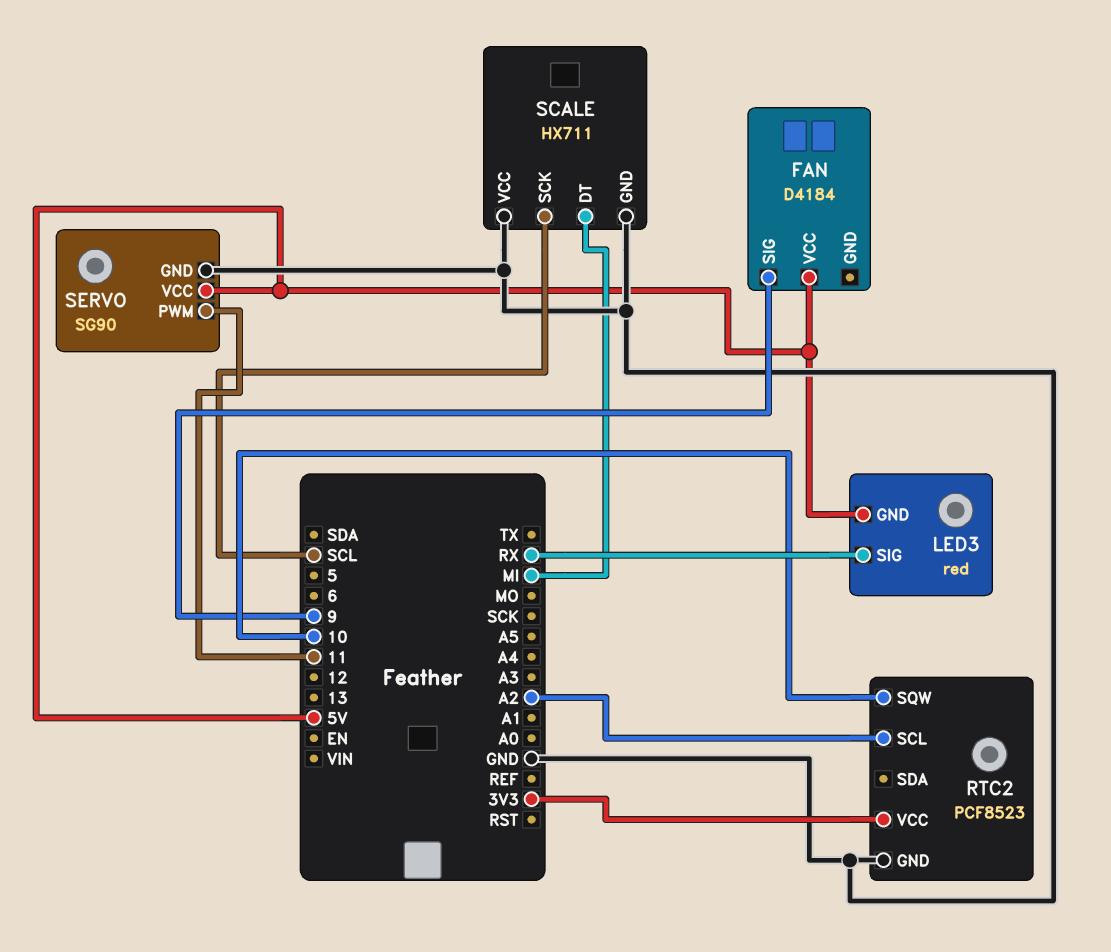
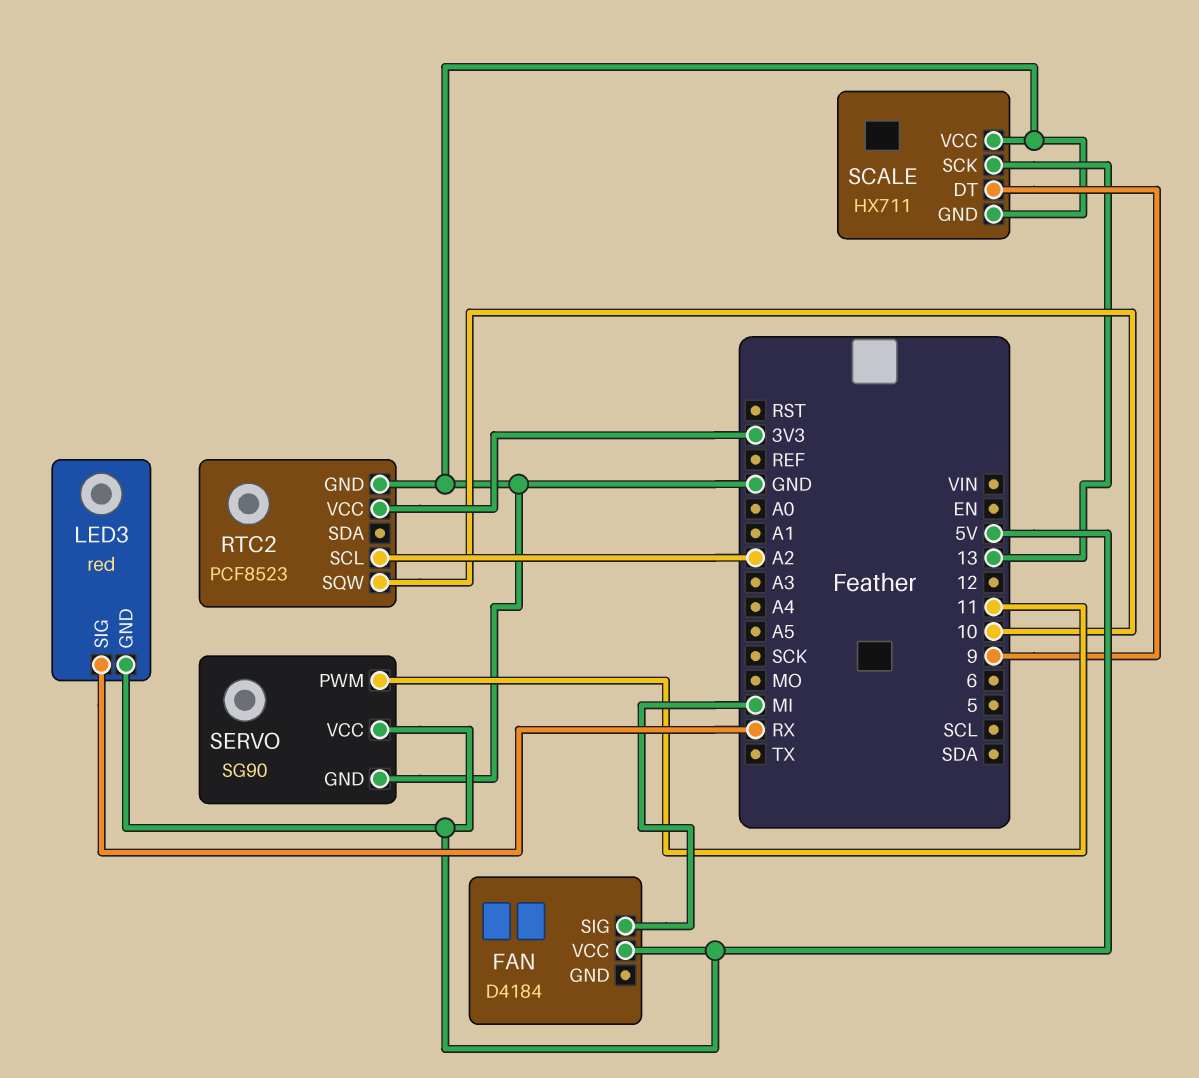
FAN pin SIG: 9 -> MI
SCALE pin DT: MI -> 9
SCALE pin SCK: SCL -> 13

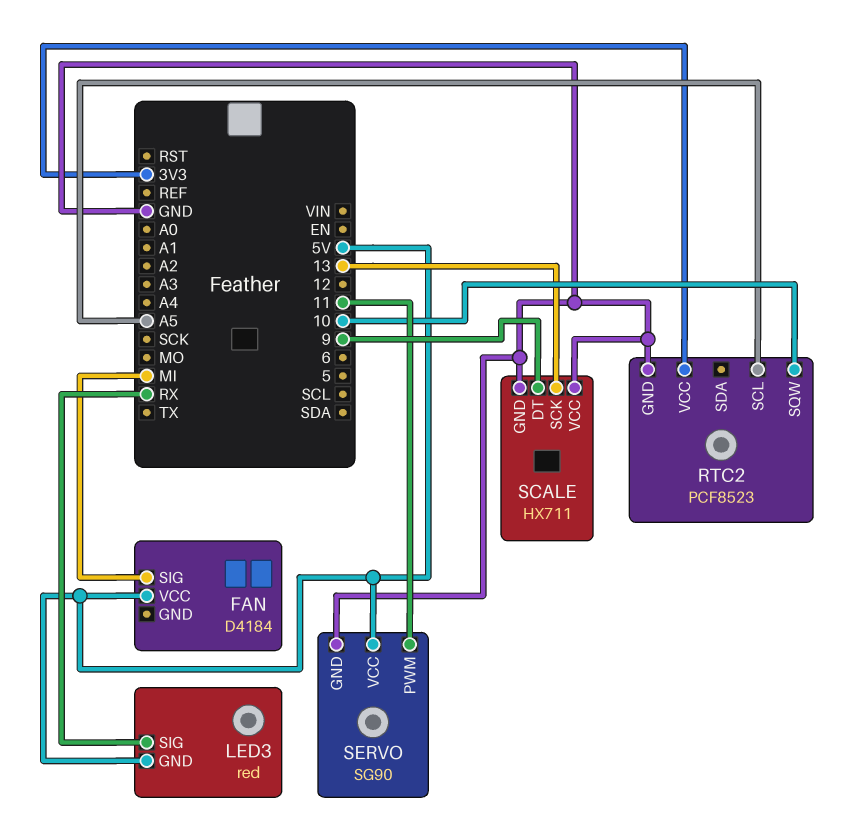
RTC2 pin SCL: A2 -> A5

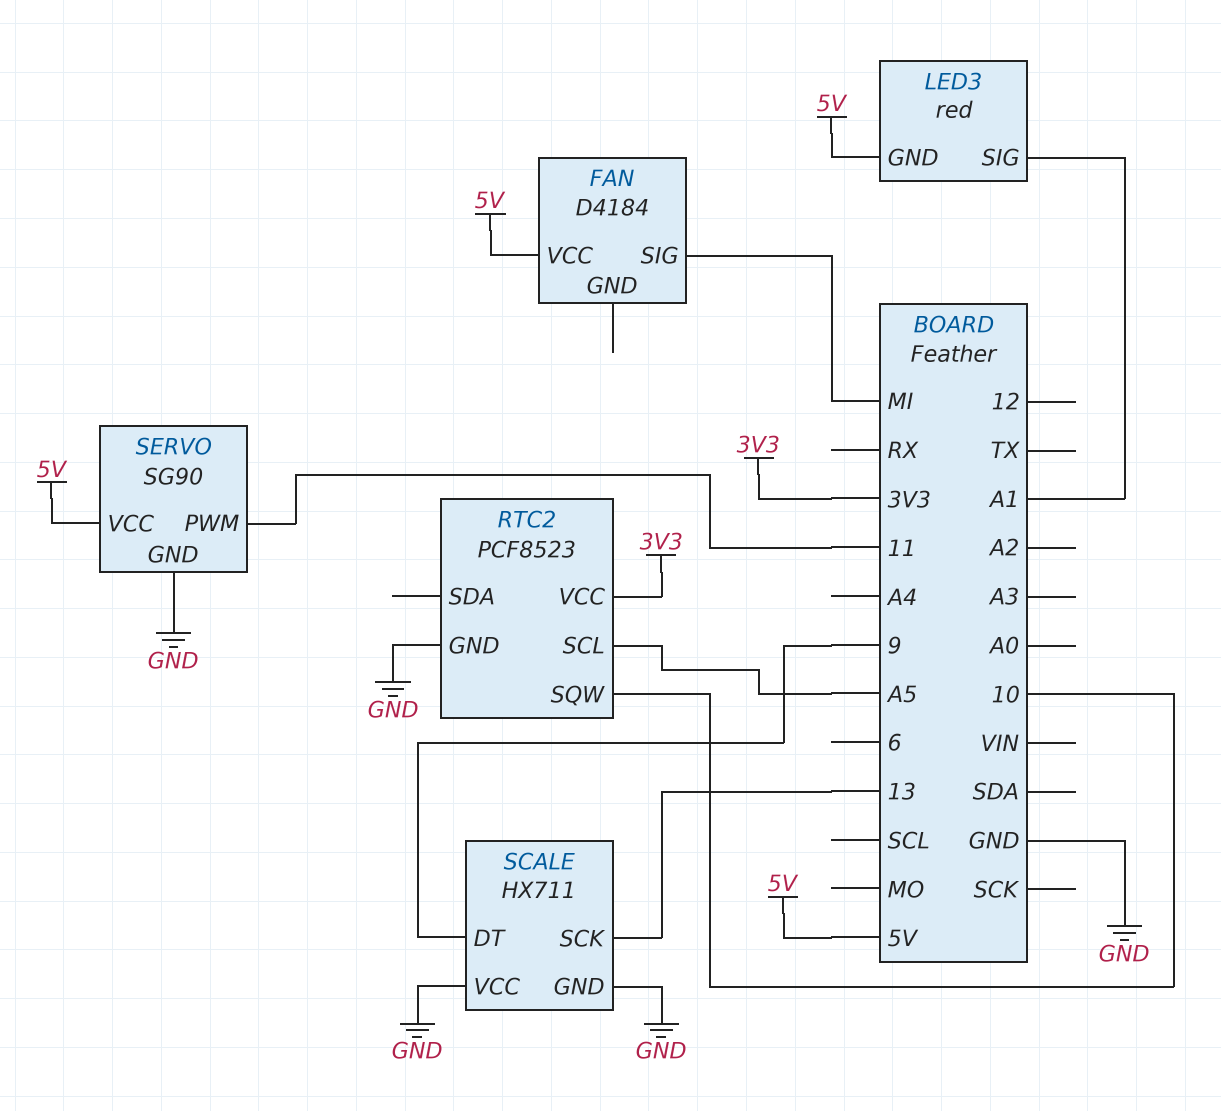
LED3 pin SIG: RX -> A1

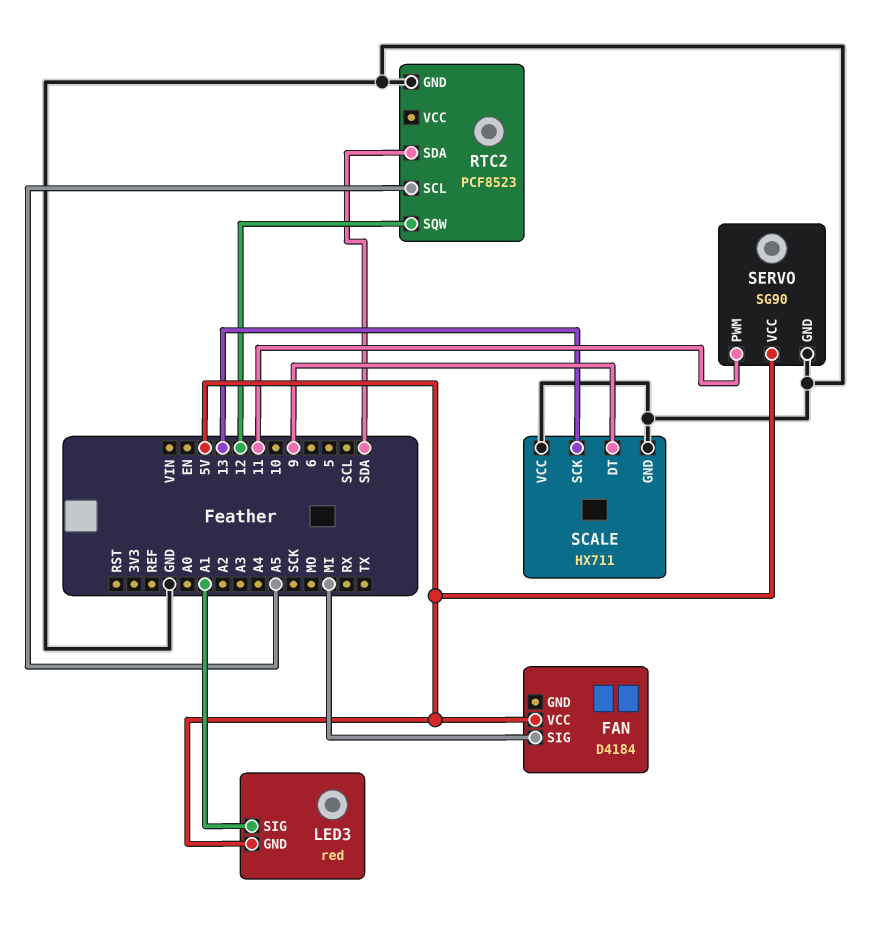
RTC2 pin SDA: none -> SDA
RTC2 pin SQW: 10 -> 12
RTC2 pin VCC: 3V3 -> none

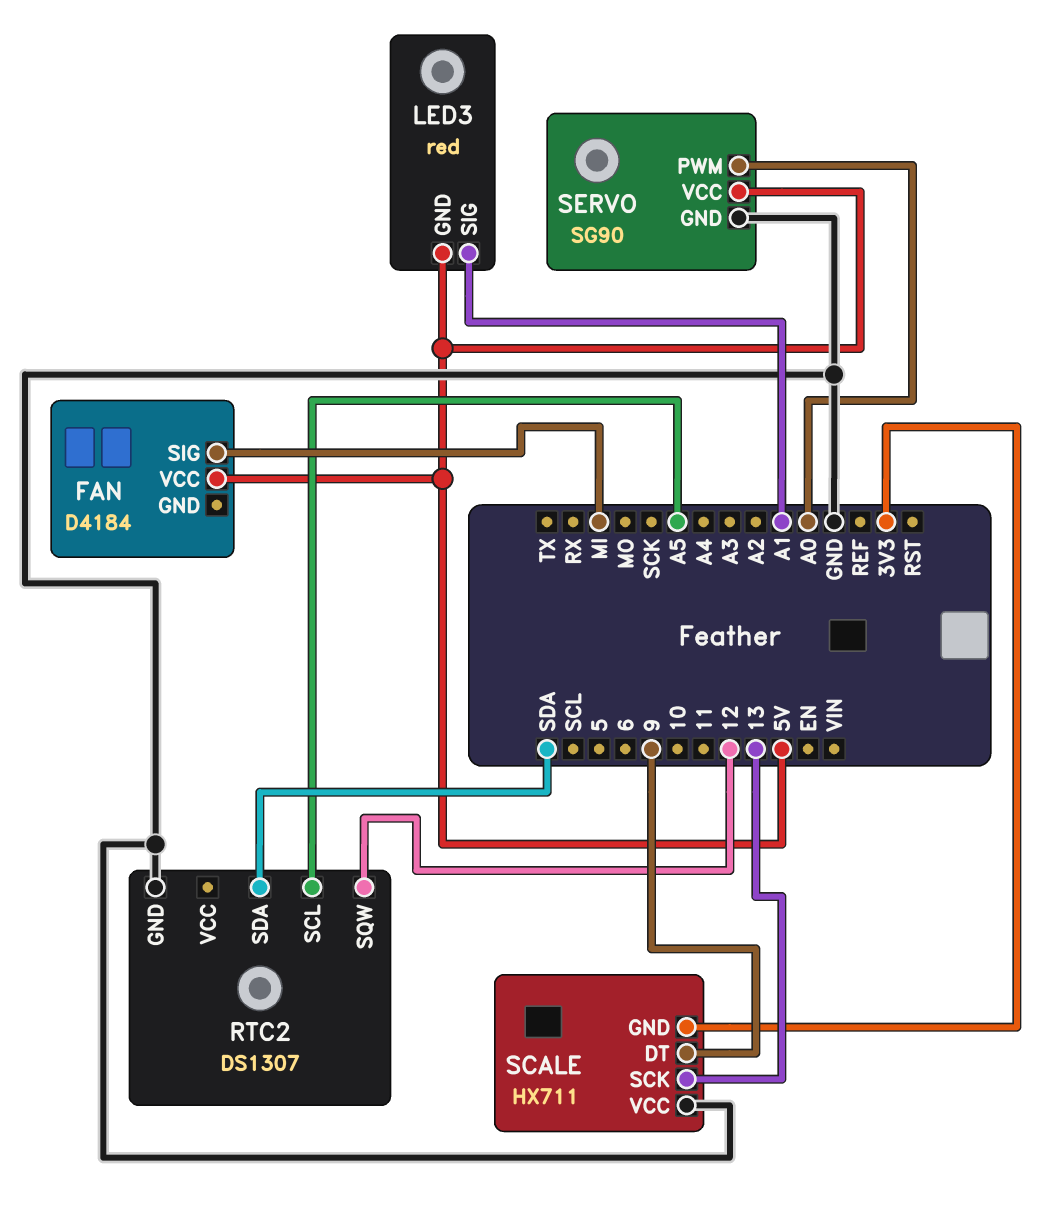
RTC2: PCF8523 -> DS1307
SCALE pin GND: GND -> 3V3
SERVO pin PWM: 11 -> A0

